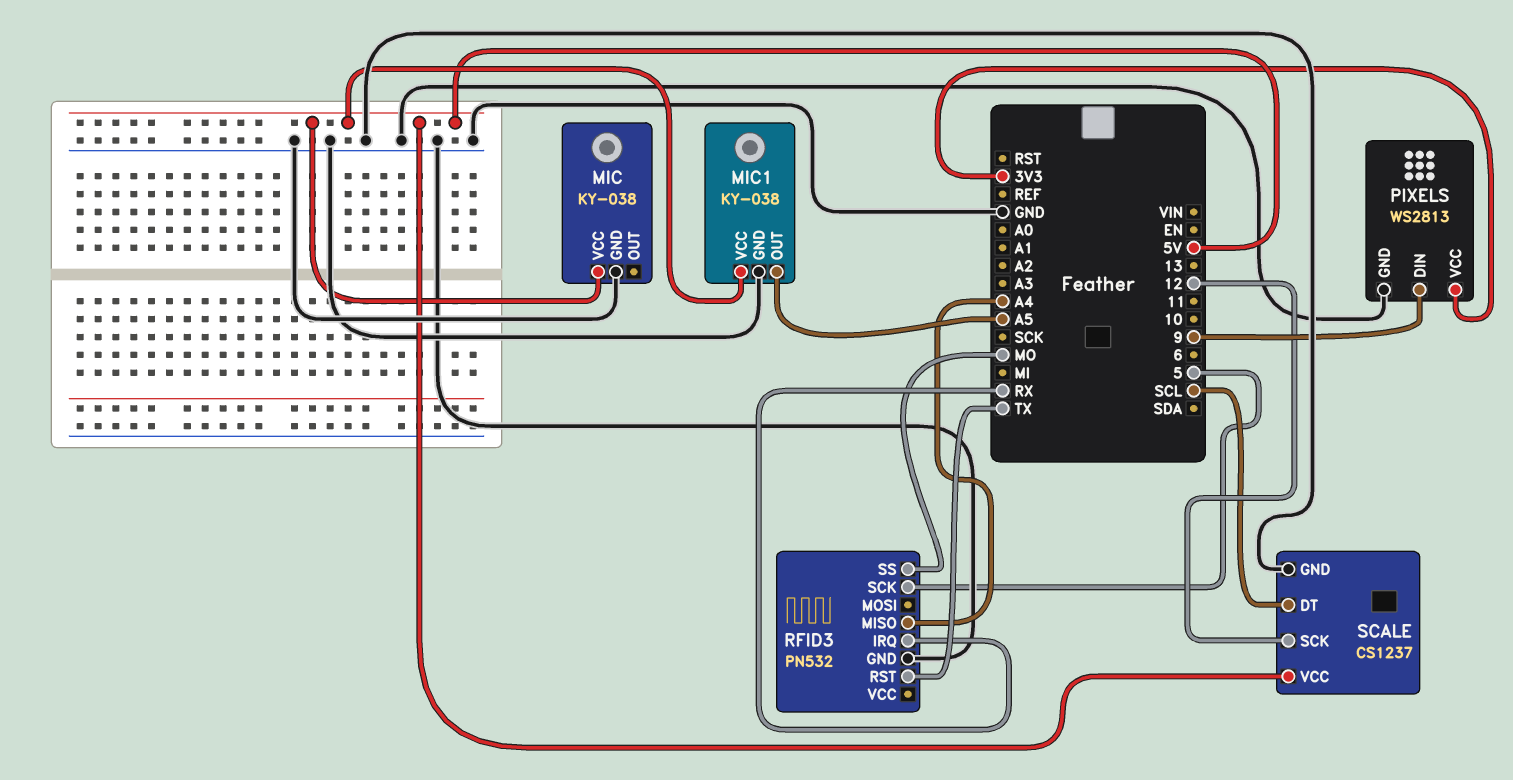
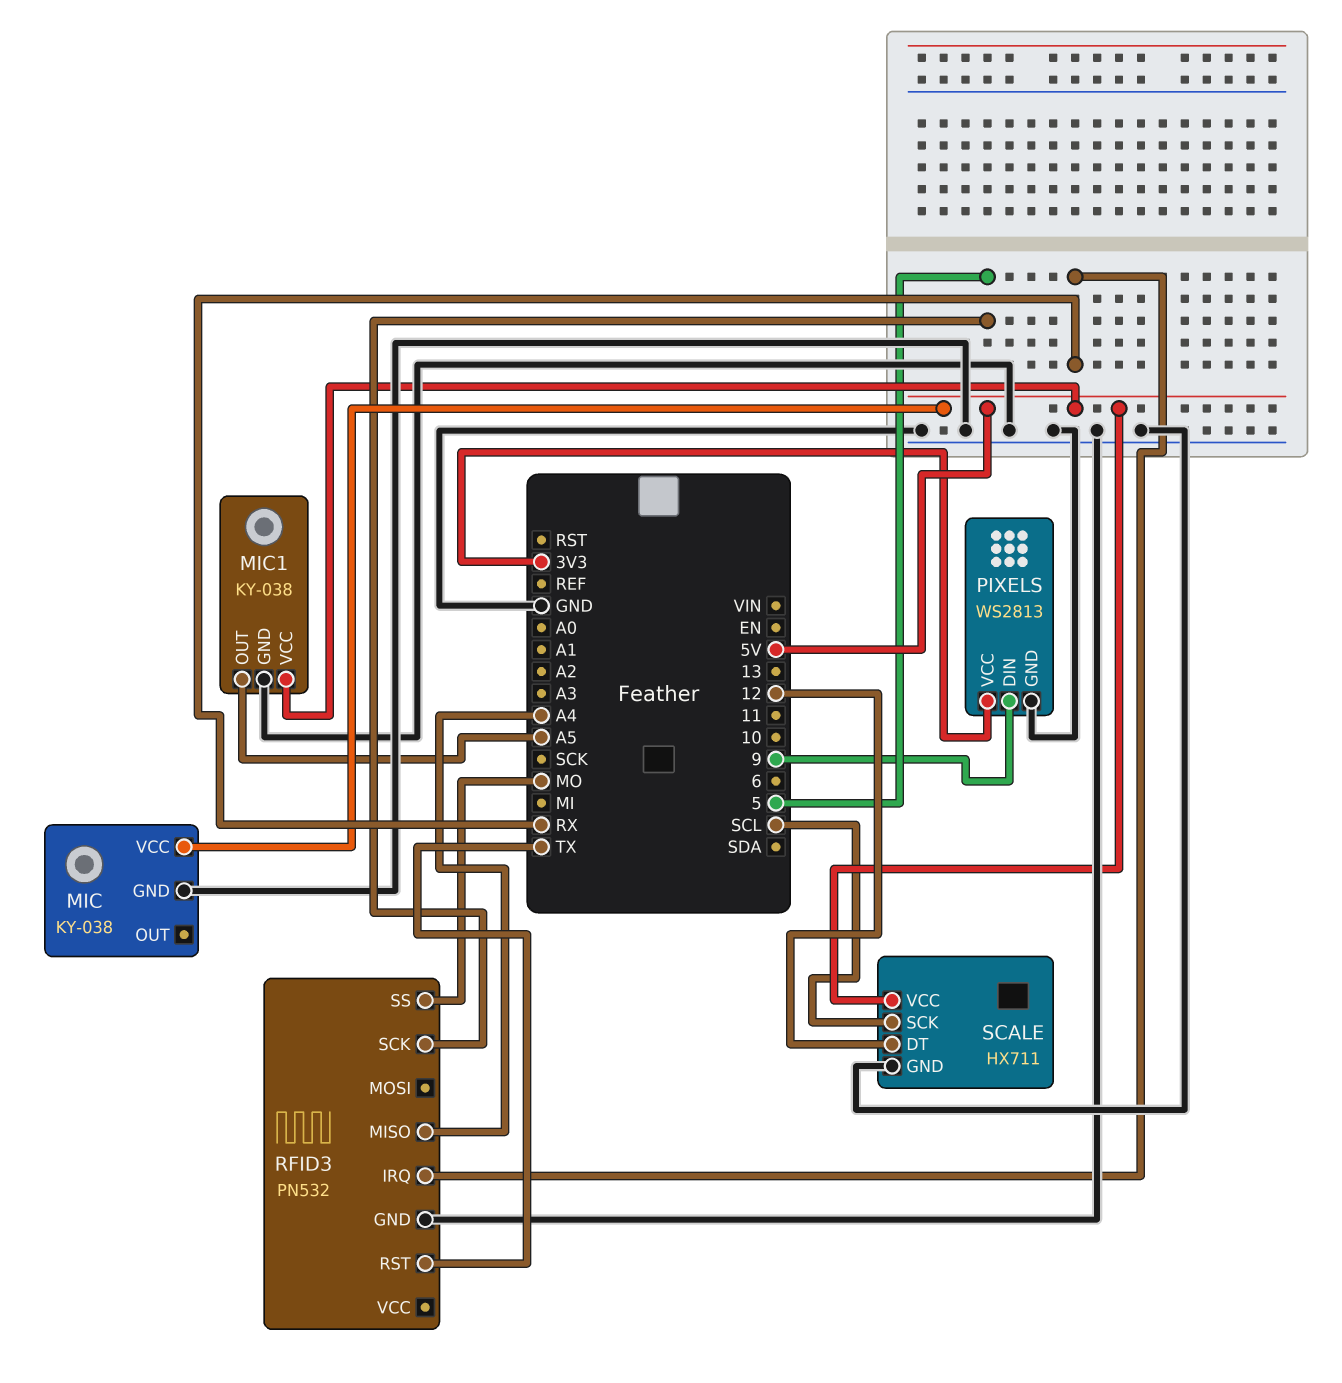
SCALE: CS1237 -> HX711
SCALE pin DT: SCL -> 12
SCALE pin SCK: 12 -> SCL

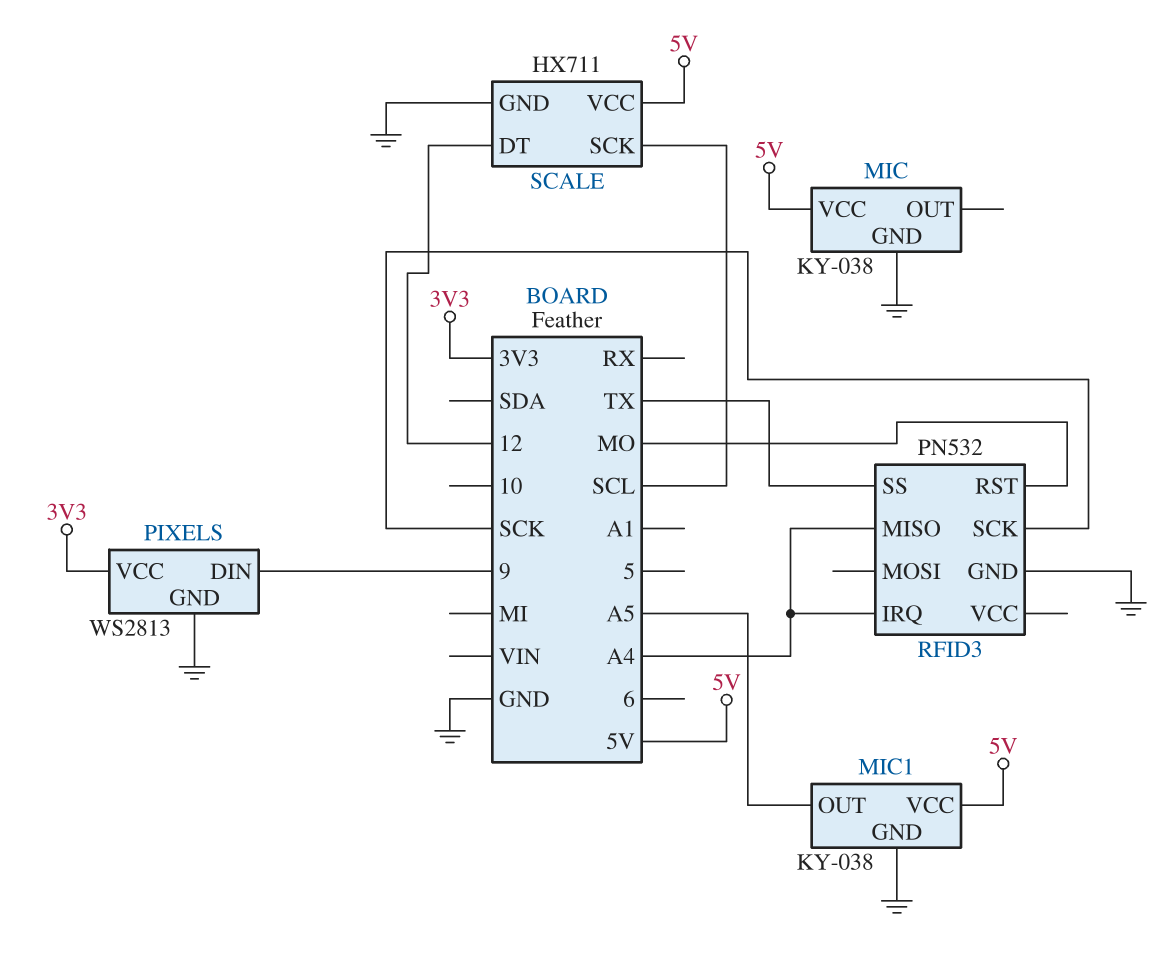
RFID3 pin IRQ: RX -> A4
RFID3 pin RST: TX -> MO
RFID3 pin SCK: 5 -> SCK
RFID3 pin SS: MO -> TX

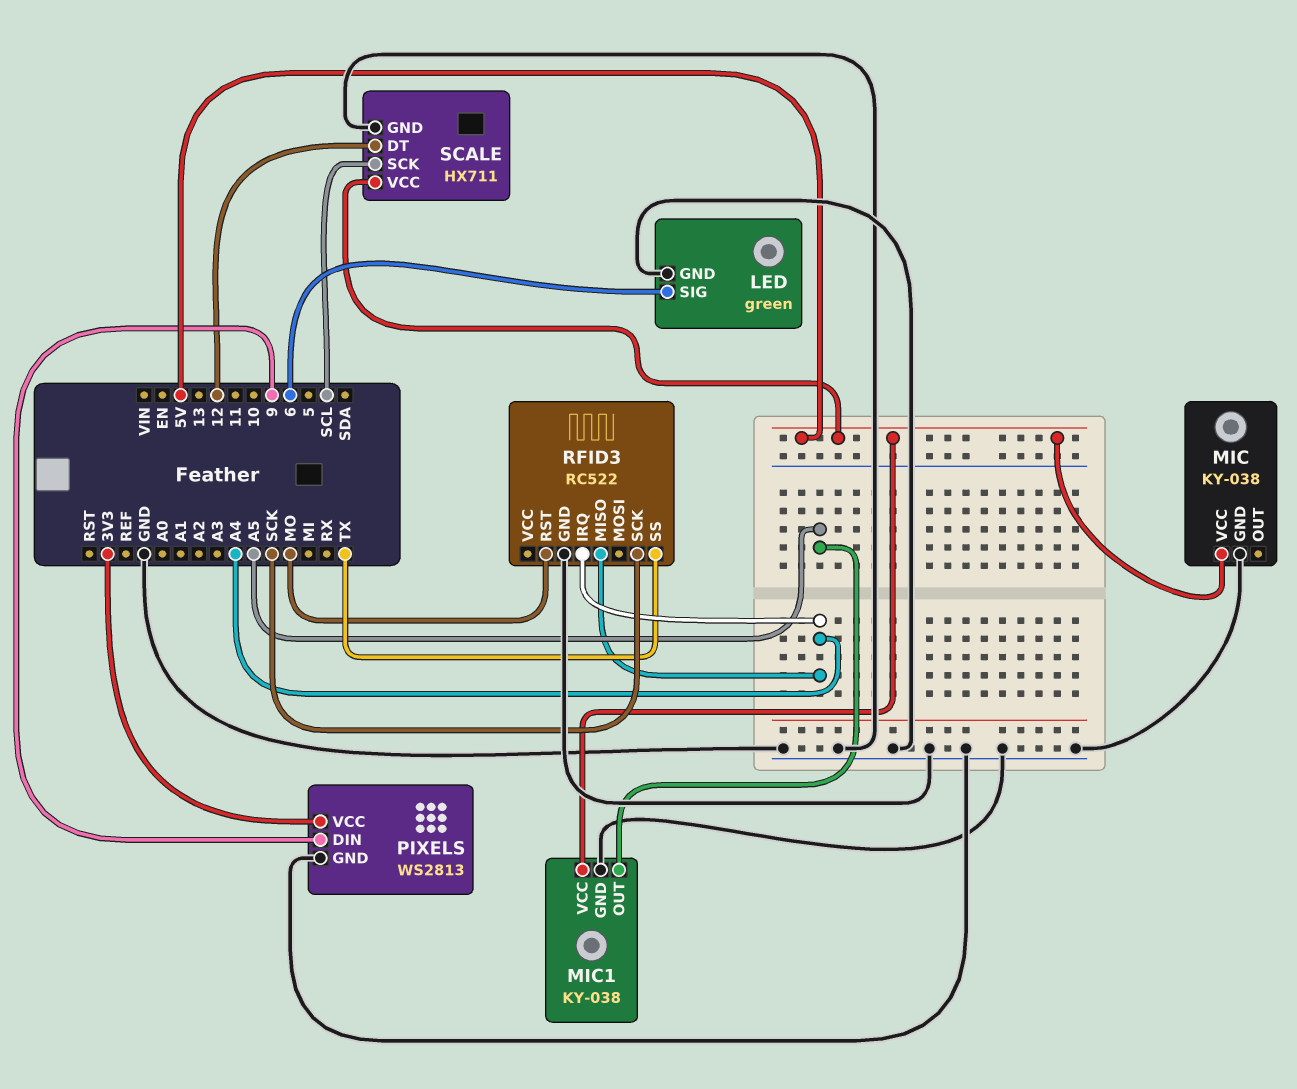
LED: none -> green
LED pin GND: none -> GND
LED pin SIG: none -> 6
RFID3: PN532 -> RC522

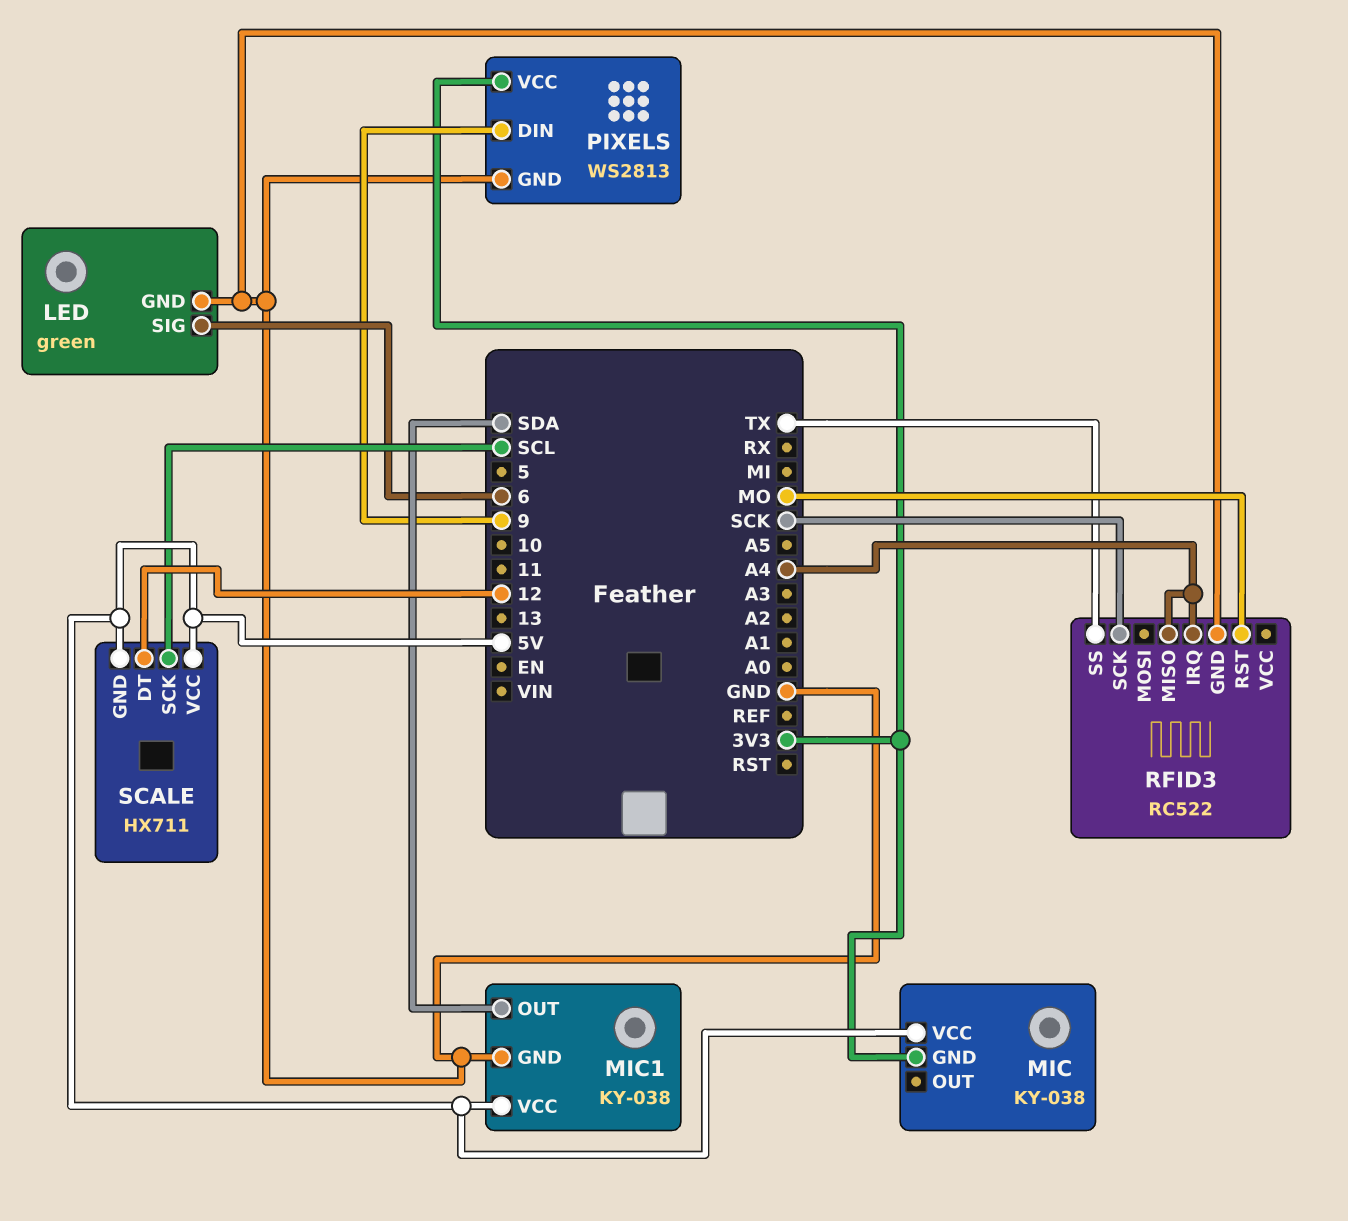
MIC pin GND: GND -> 3V3
MIC1 pin OUT: A5 -> SDA
SCALE pin GND: GND -> 5V

